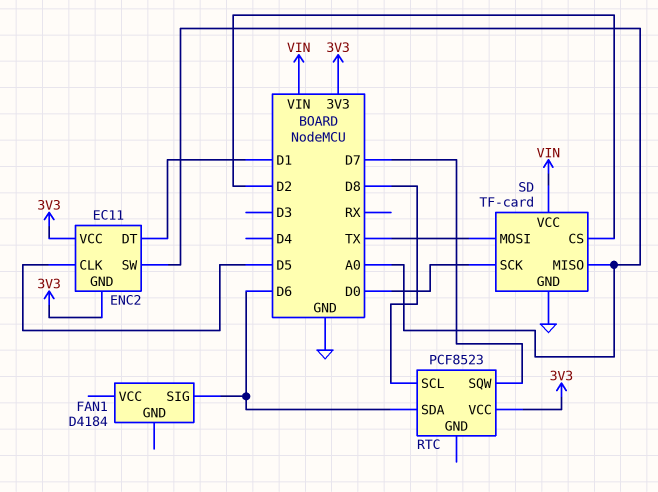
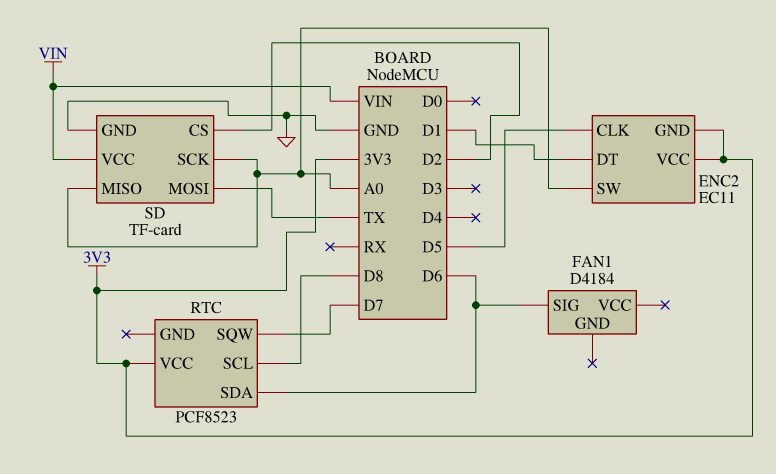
SD pin SCK: D0 -> A0

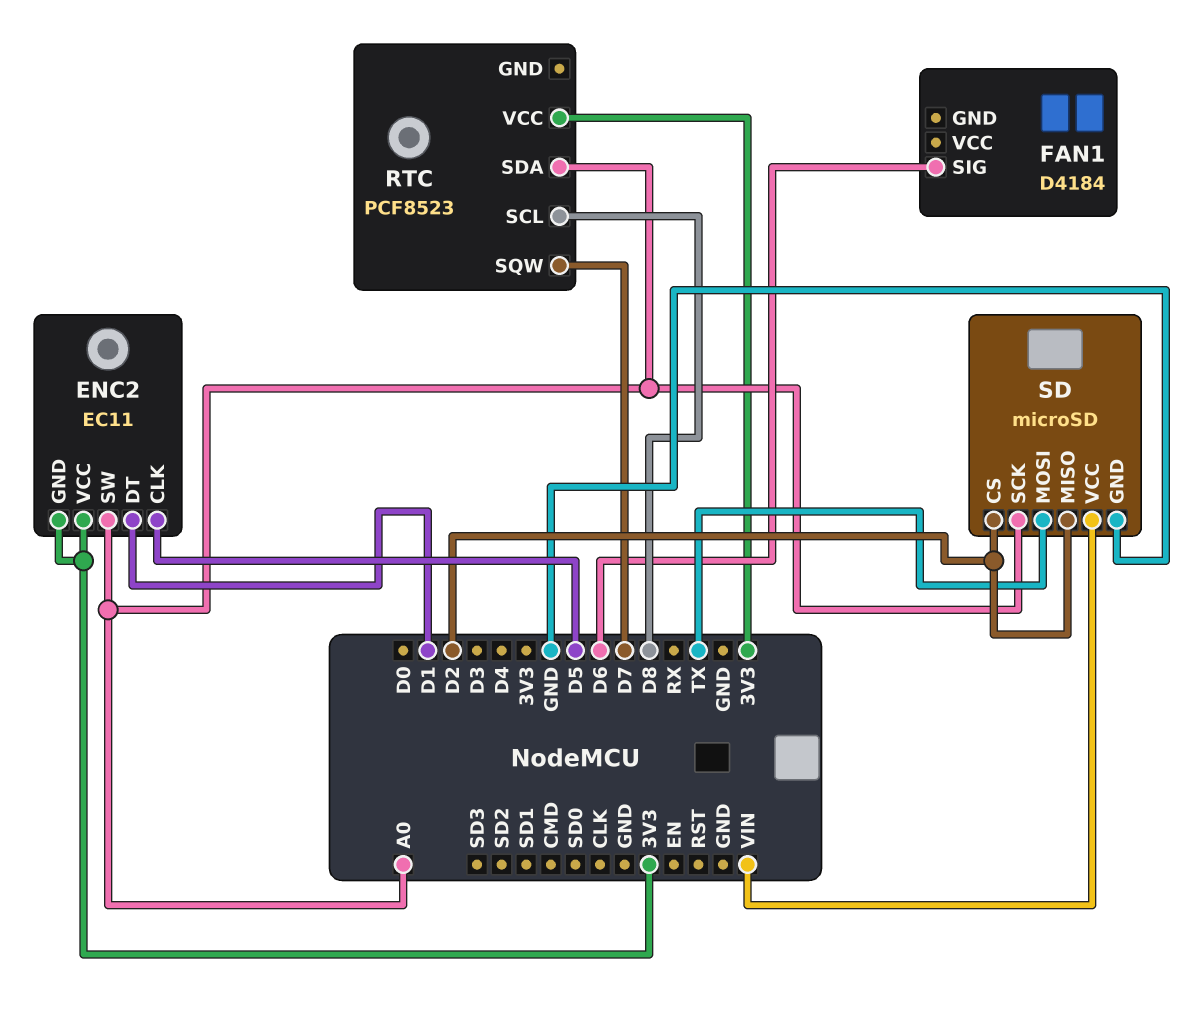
RTC pin SDA: D6 -> A0
SD: TF-card -> microSD
SD pin MISO: A0 -> D2

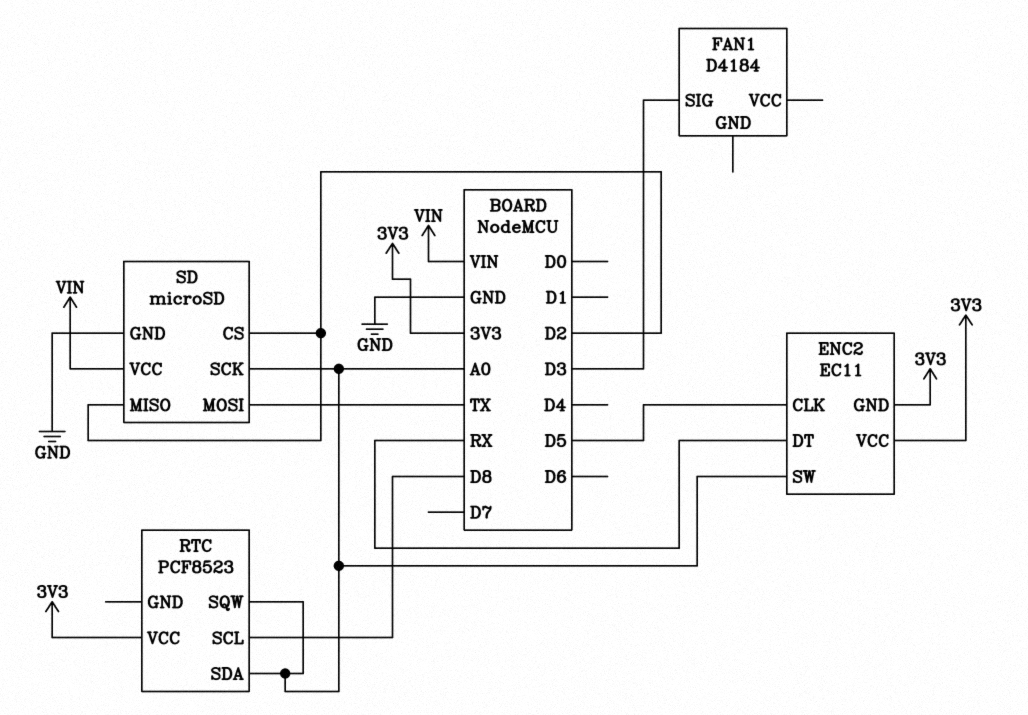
ENC2 pin DT: D1 -> RX
FAN1 pin SIG: D6 -> D3
RTC pin SQW: D7 -> A0

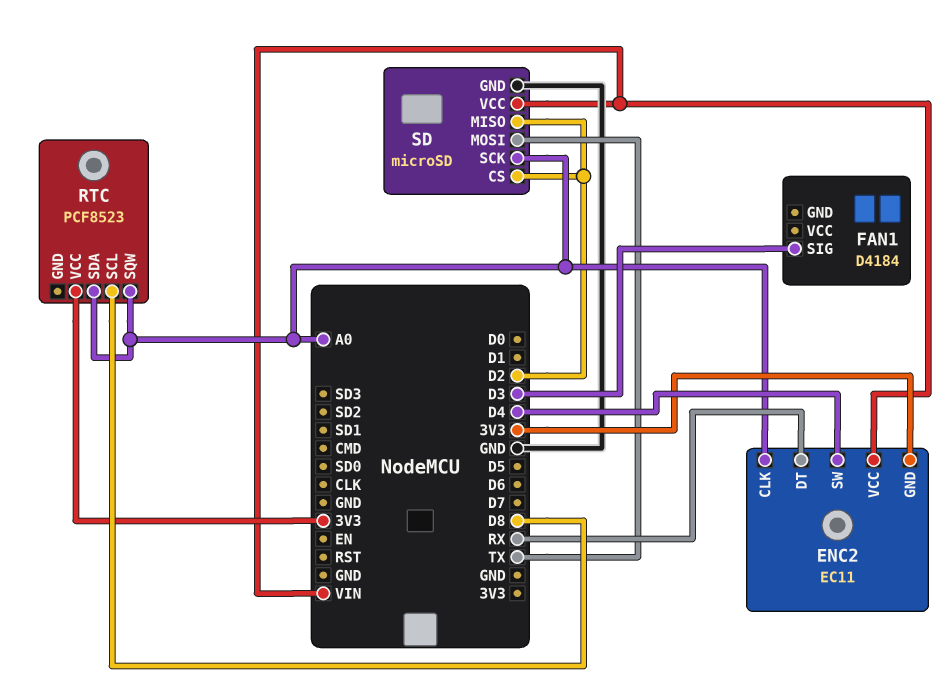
ENC2 pin CLK: D5 -> A0
ENC2 pin SW: A0 -> D4
ENC2 pin VCC: 3V3 -> VIN

